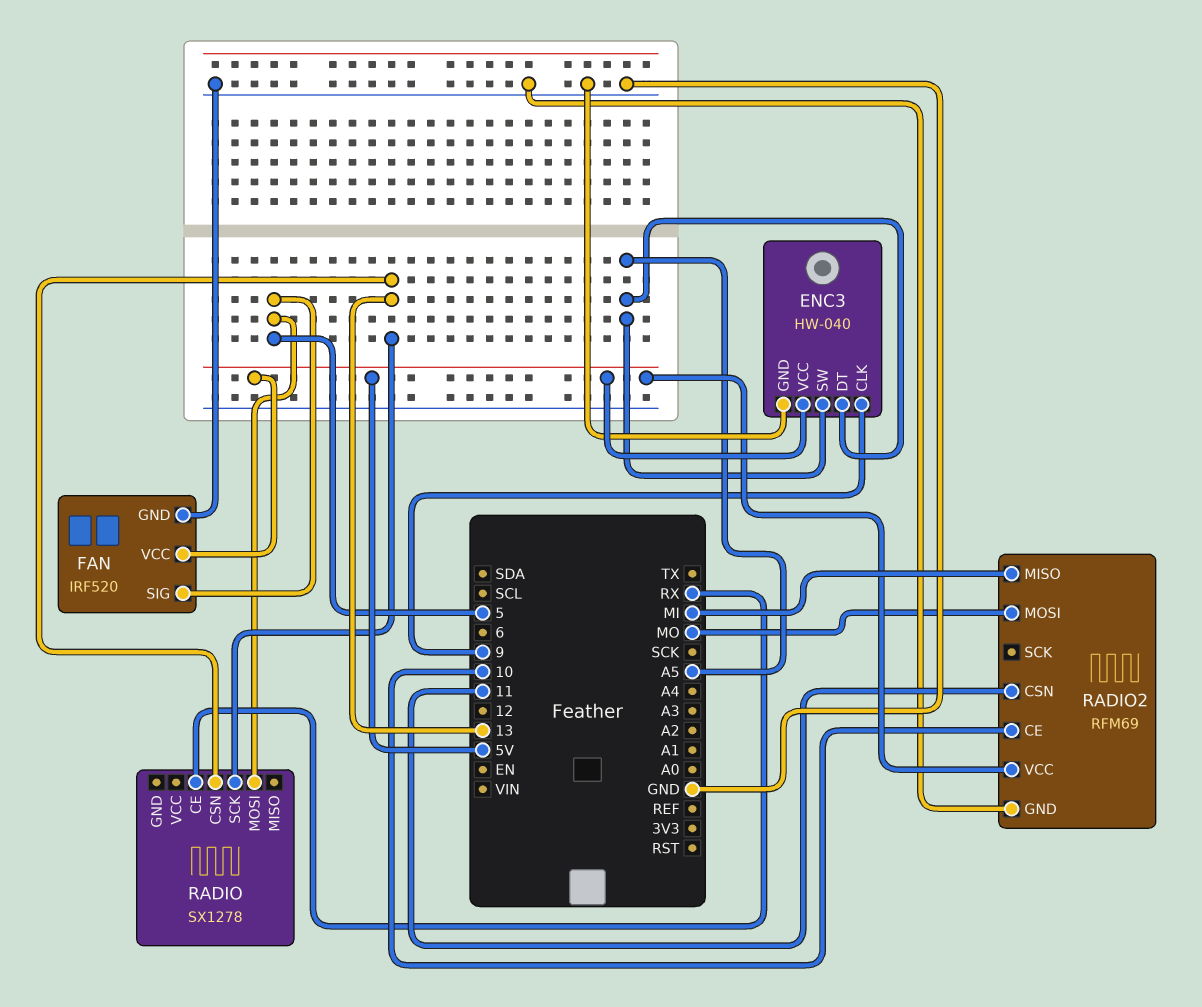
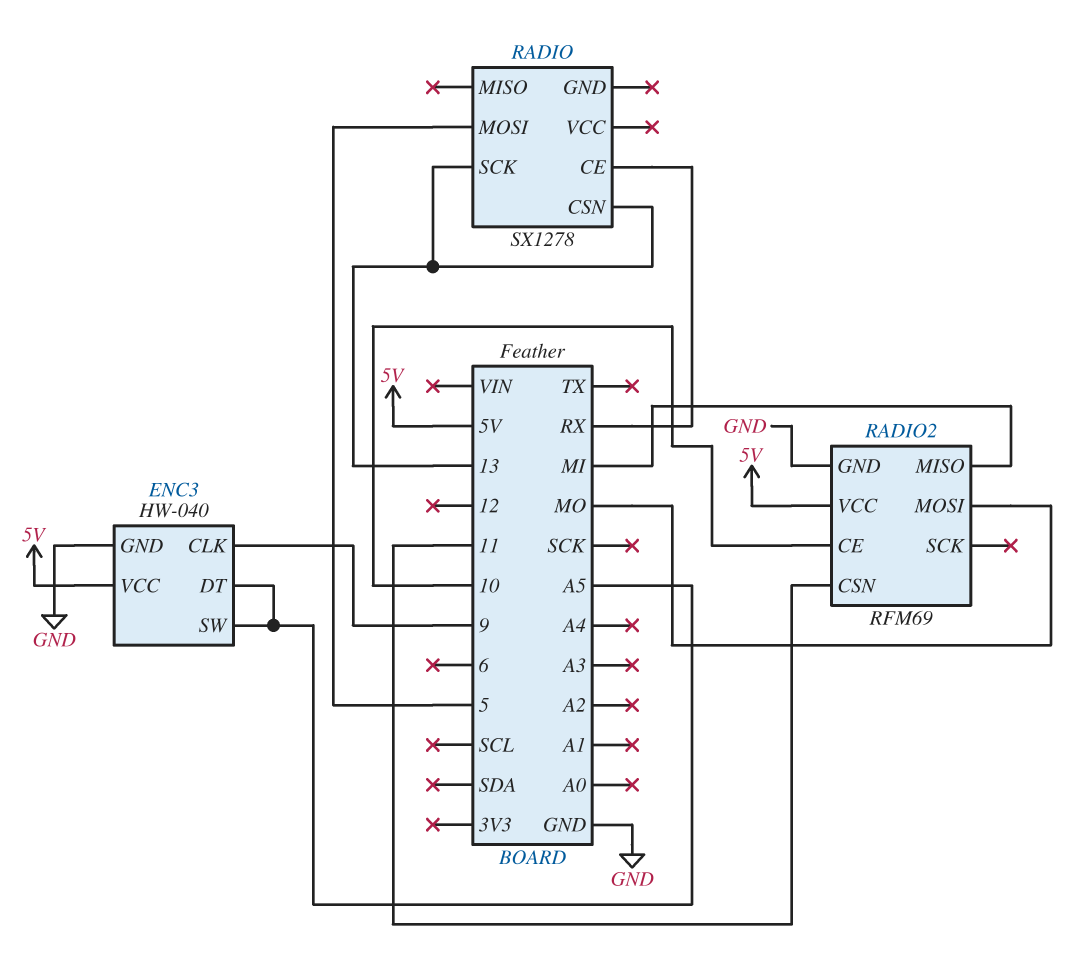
FAN: IRF520 -> none
FAN pin GND: GND -> none
FAN pin SIG: 5 -> none
FAN pin VCC: 5V -> none

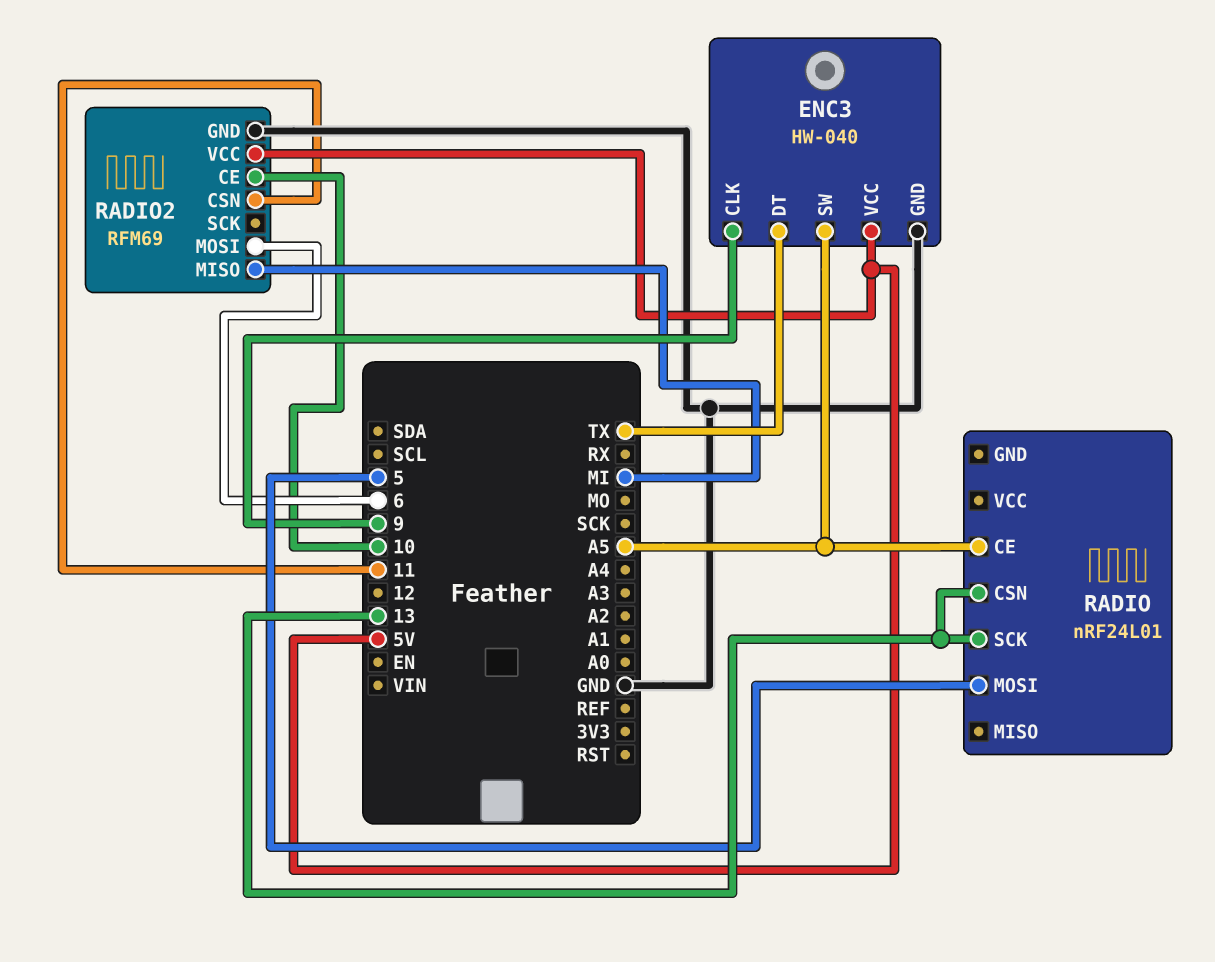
ENC3 pin DT: A5 -> TX
RADIO: SX1278 -> nRF24L01
RADIO pin CE: RX -> A5
RADIO2 pin MOSI: MO -> 6

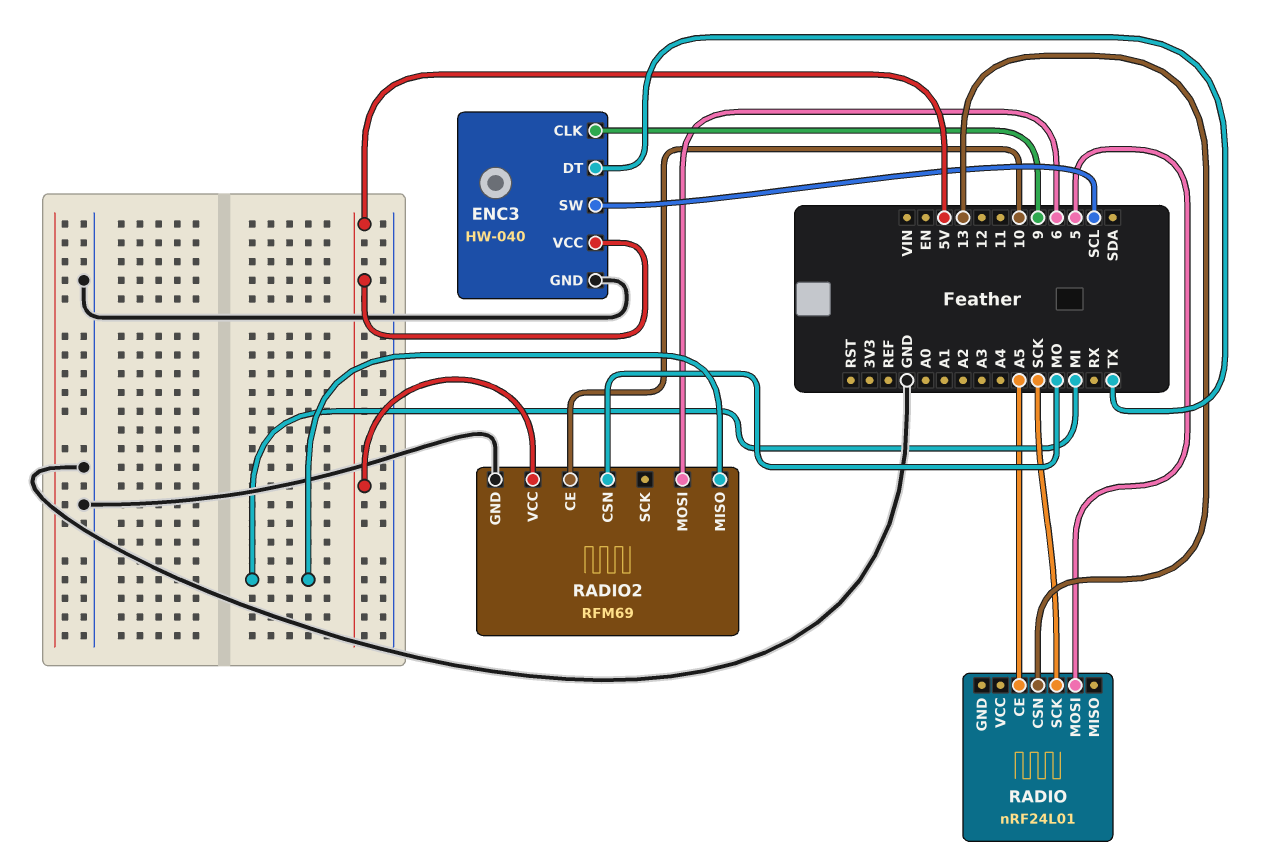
ENC3 pin SW: A5 -> SCL
RADIO pin SCK: 13 -> SCK
RADIO2 pin CSN: 11 -> MO

